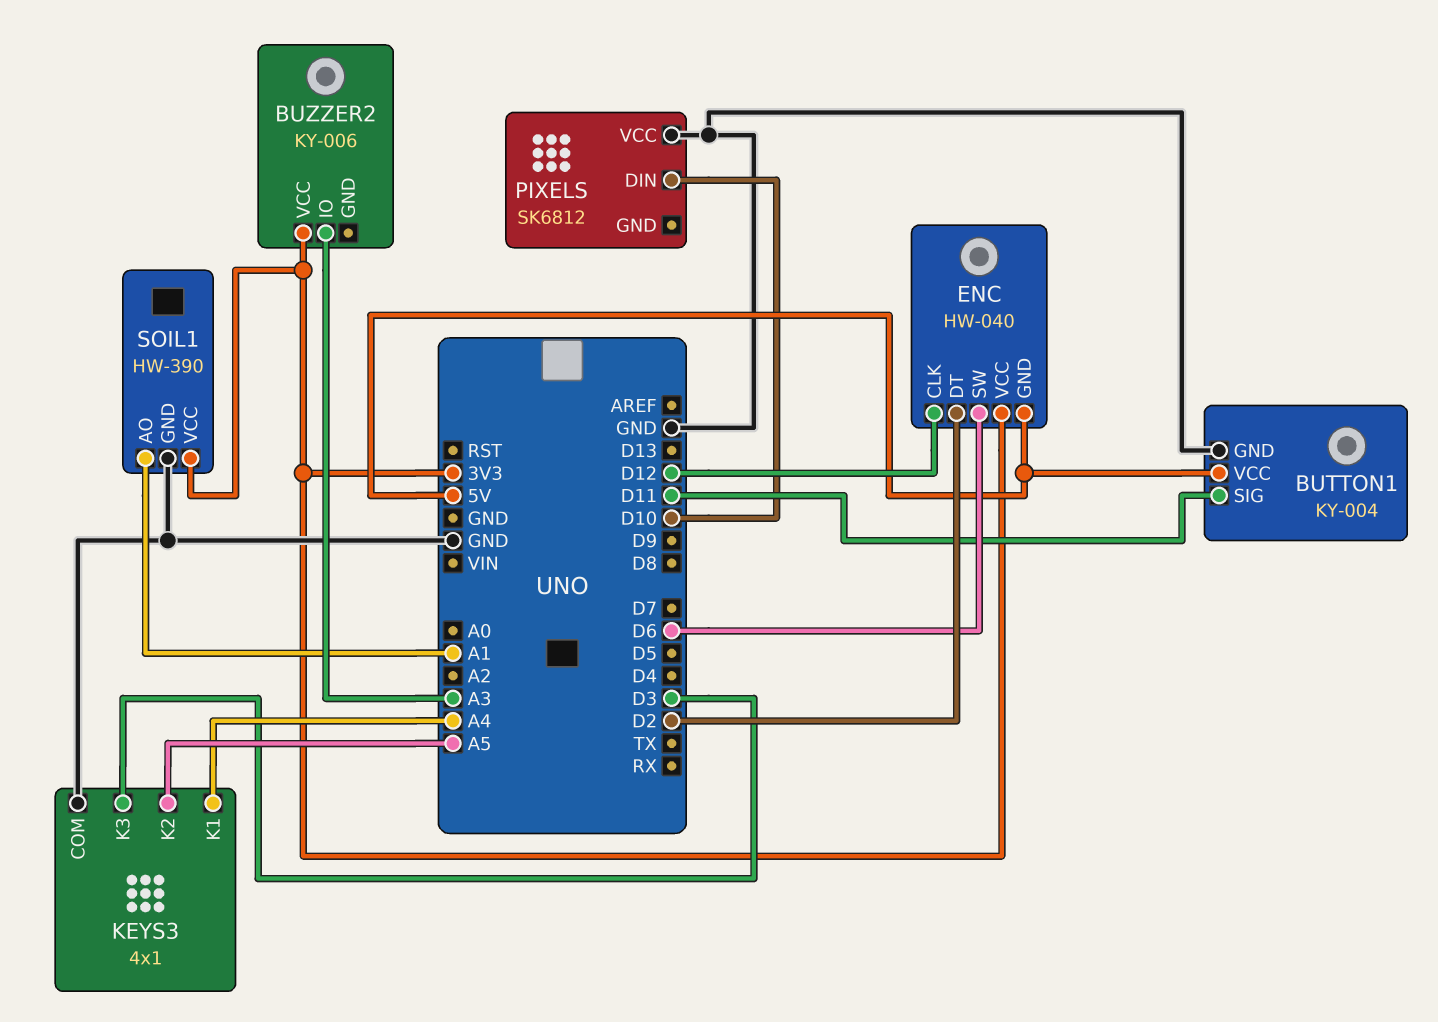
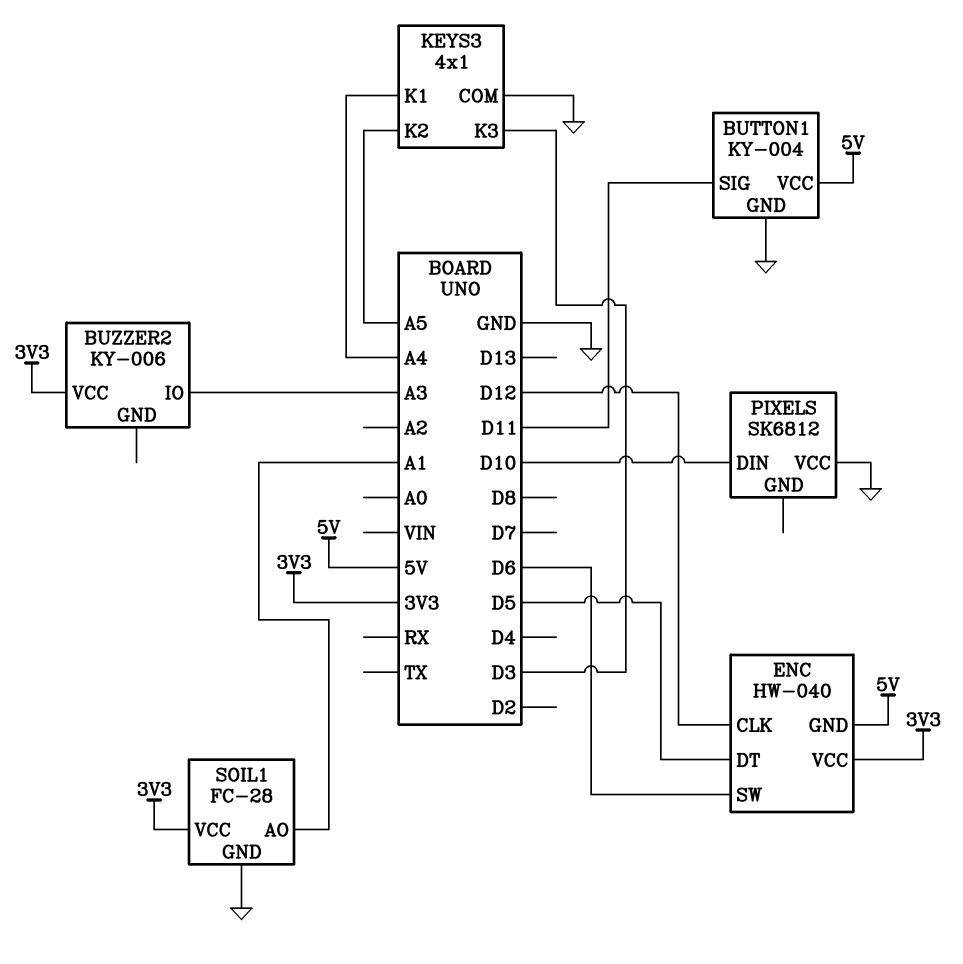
ENC pin DT: D2 -> D5
SOIL1: HW-390 -> FC-28

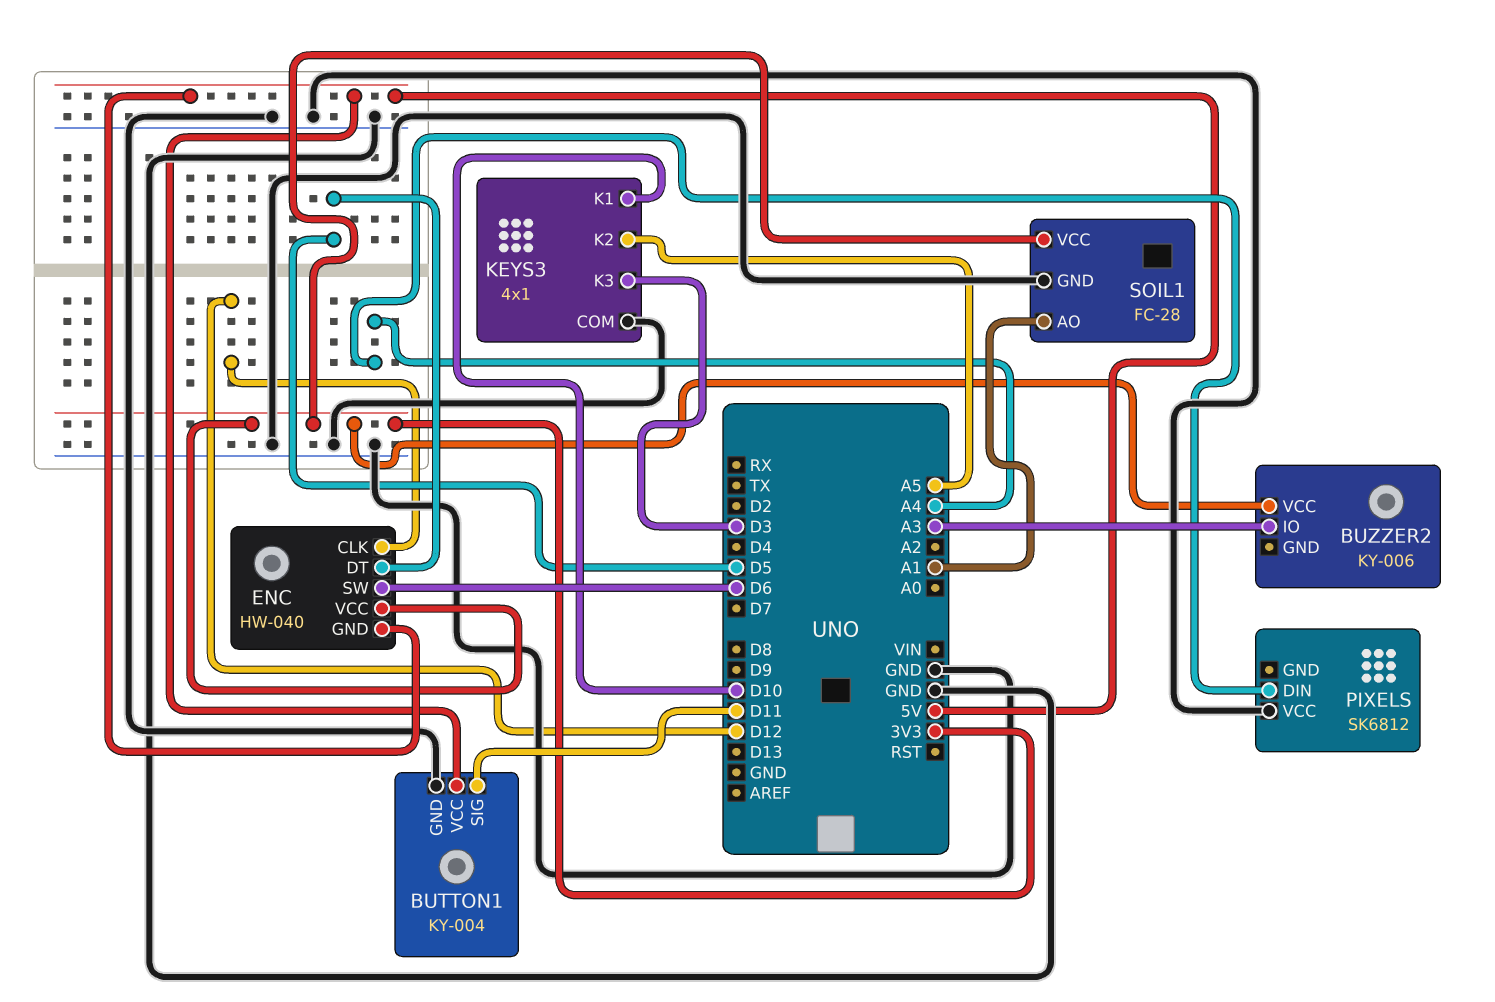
KEYS3 pin K1: A4 -> D10
PIXELS pin DIN: D10 -> A4

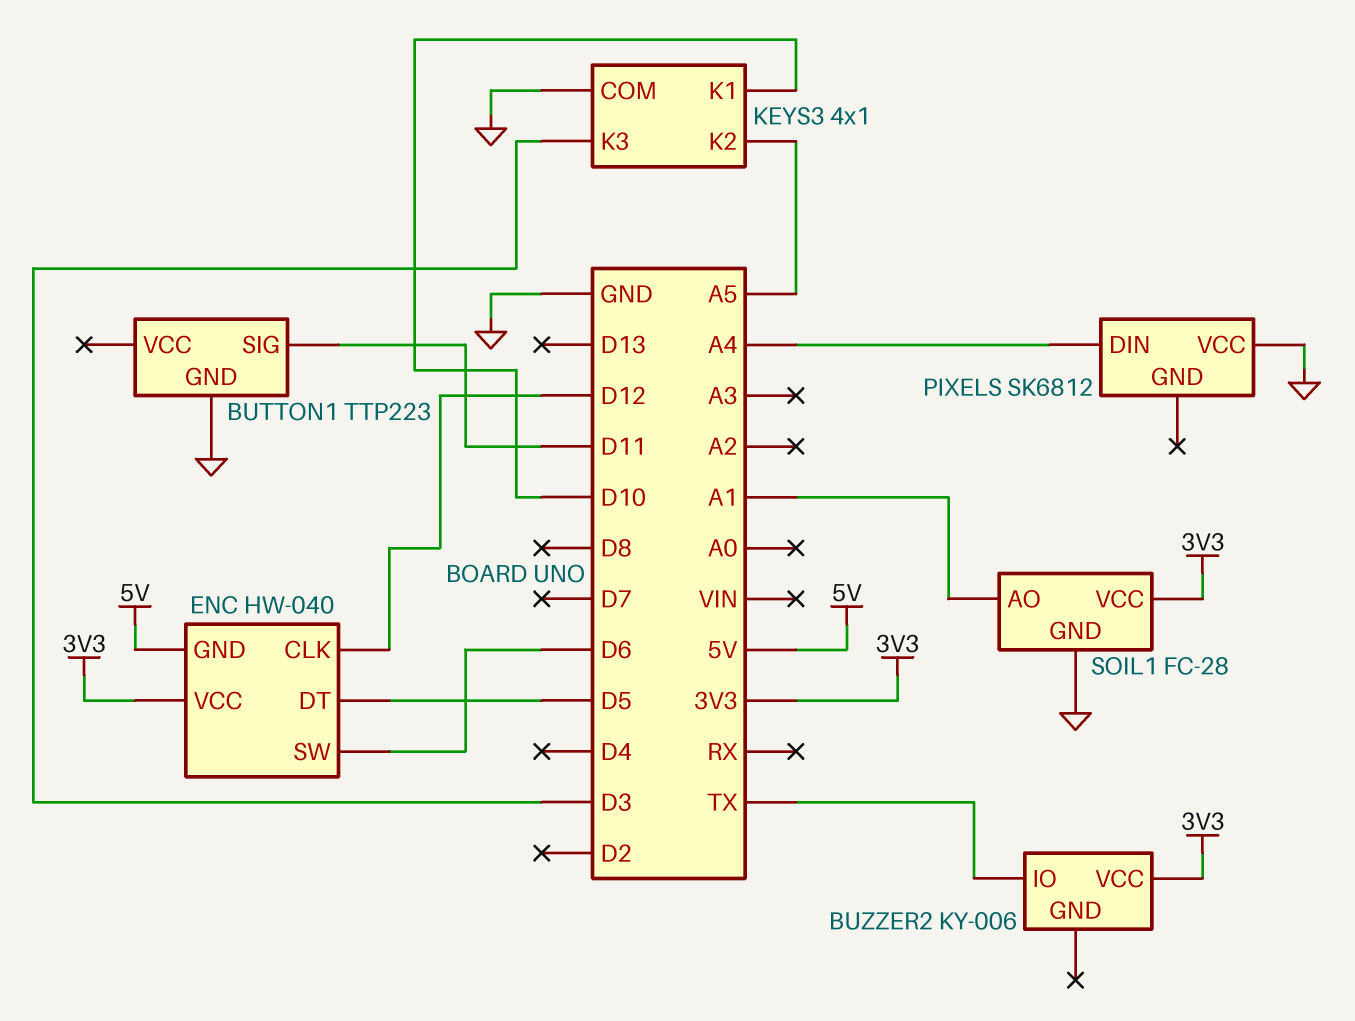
BUTTON1: KY-004 -> TTP223
BUTTON1 pin VCC: 5V -> none
BUZZER2 pin IO: A3 -> TX

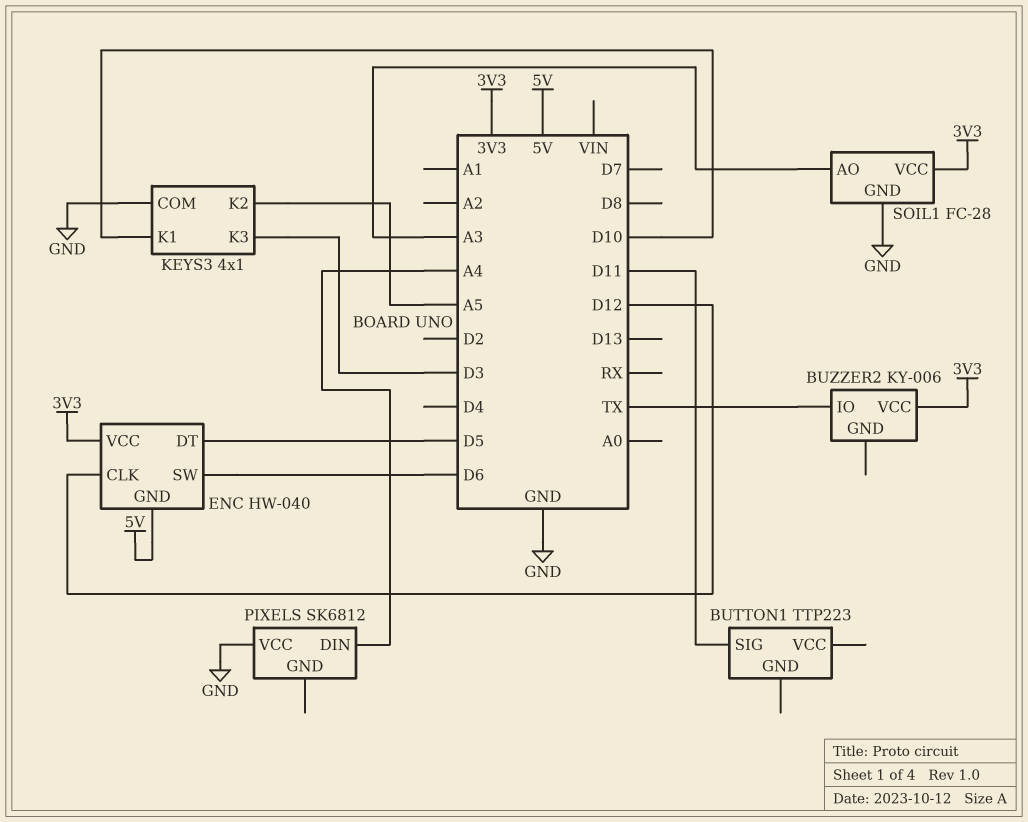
BUTTON1 pin GND: GND -> none
SOIL1 pin AO: A1 -> A3

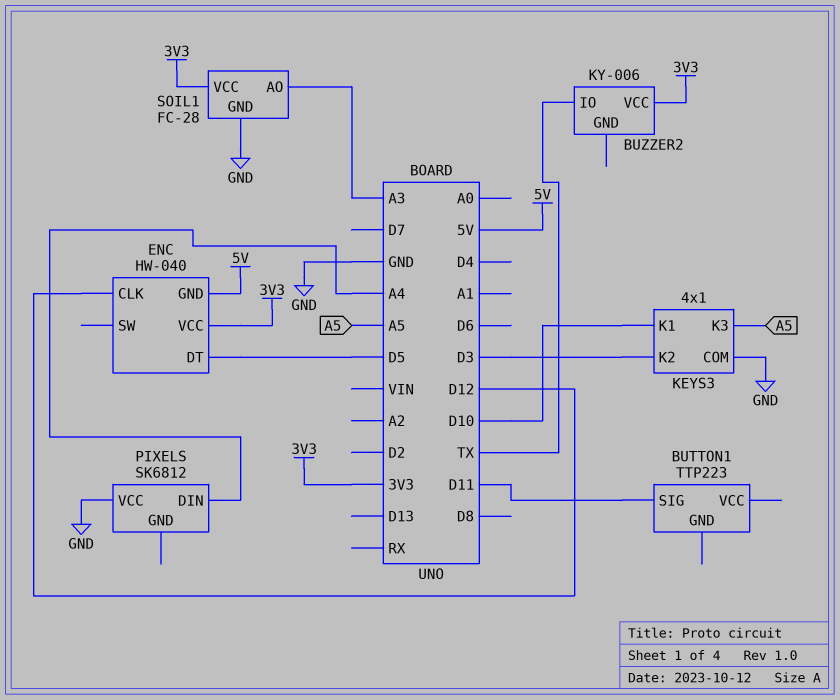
ENC pin SW: D6 -> none
KEYS3 pin K2: A5 -> D3
KEYS3 pin K3: D3 -> A5

